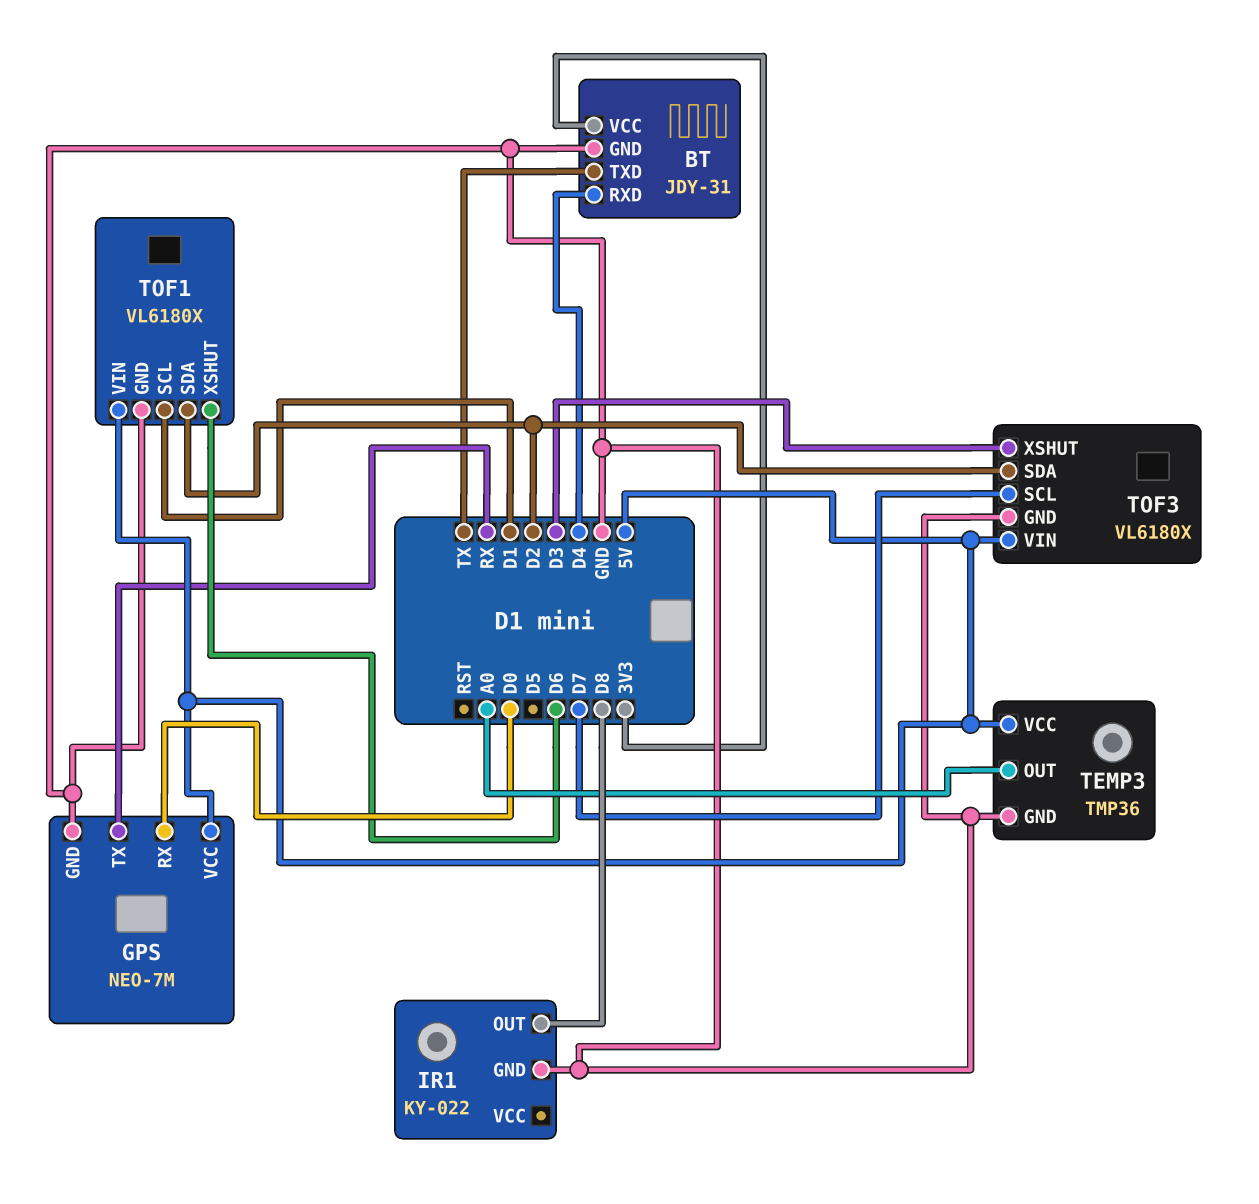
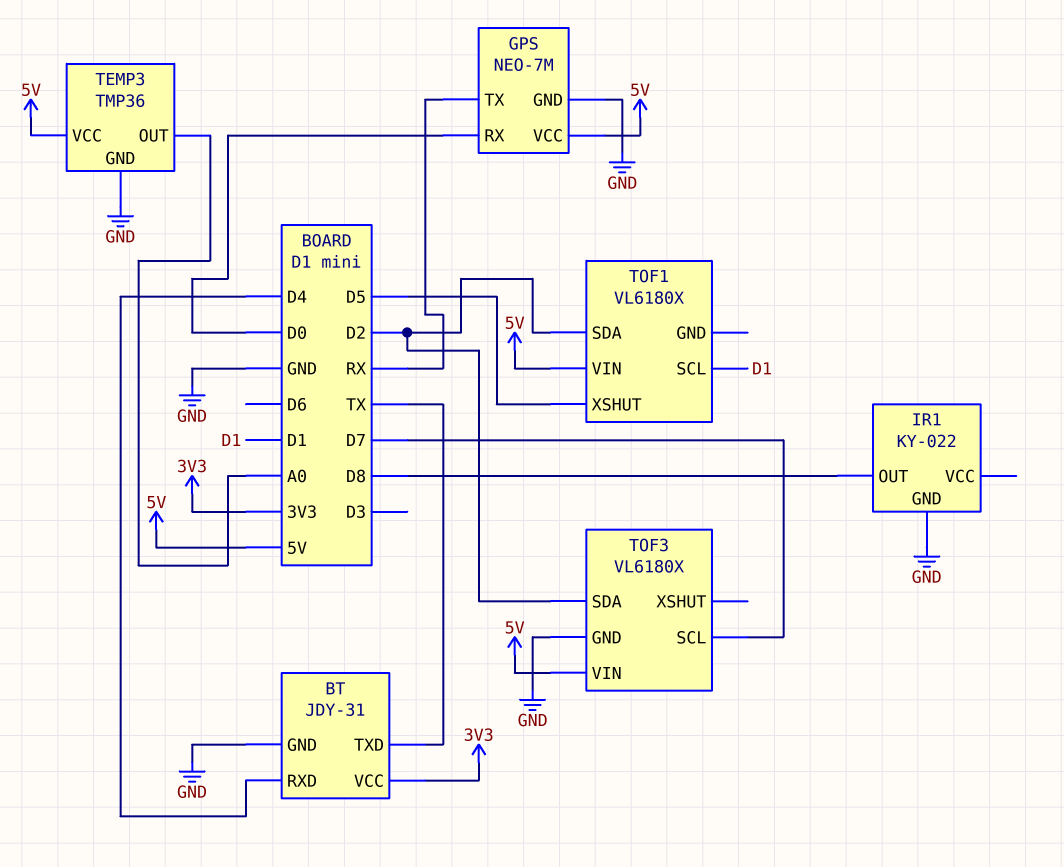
TOF1 pin GND: GND -> none
TOF1 pin XSHUT: D6 -> D5
TOF3 pin XSHUT: D3 -> none

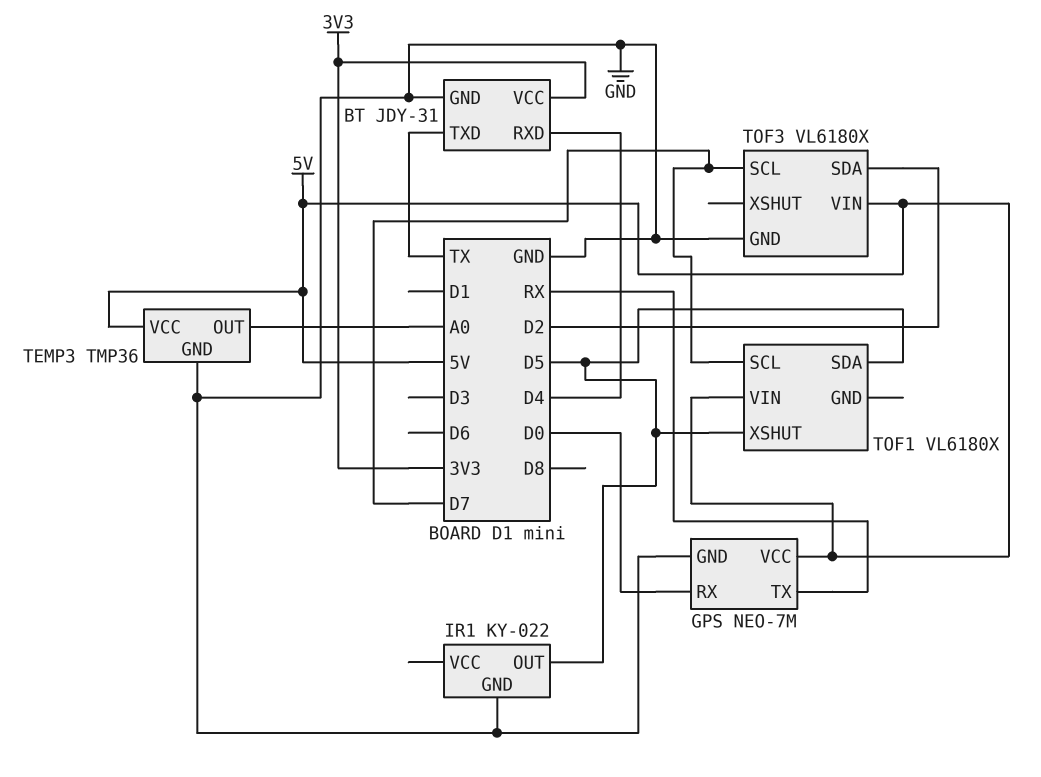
IR1 pin OUT: D8 -> D5
TOF1 pin SCL: D1 -> D7
TOF1 pin SDA: D2 -> D5

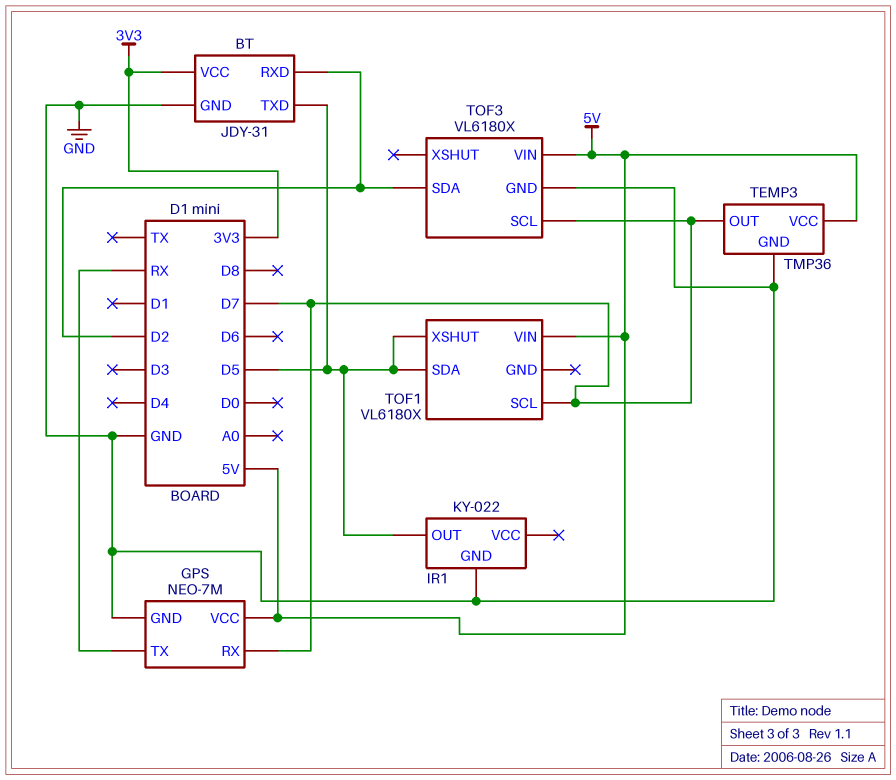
BT pin RXD: D4 -> D2
BT pin TXD: TX -> D5
GPS pin RX: D0 -> D7
TEMP3 pin OUT: A0 -> D7

